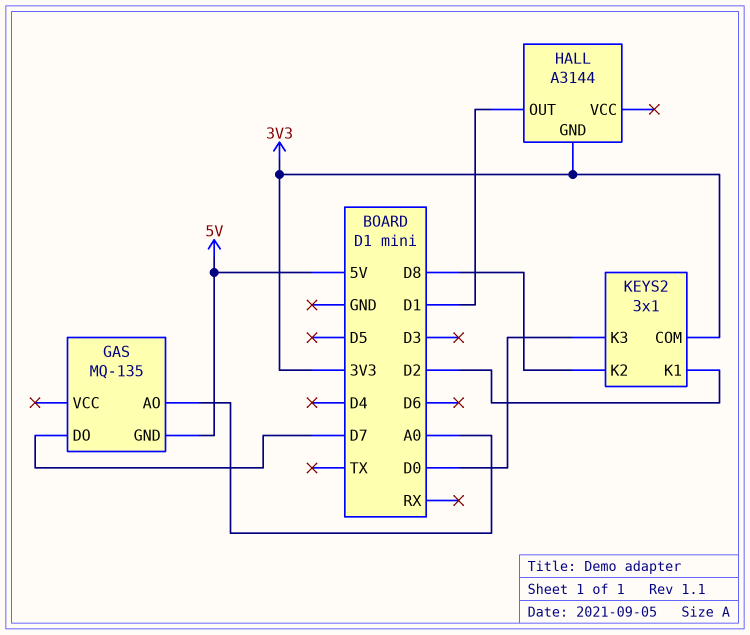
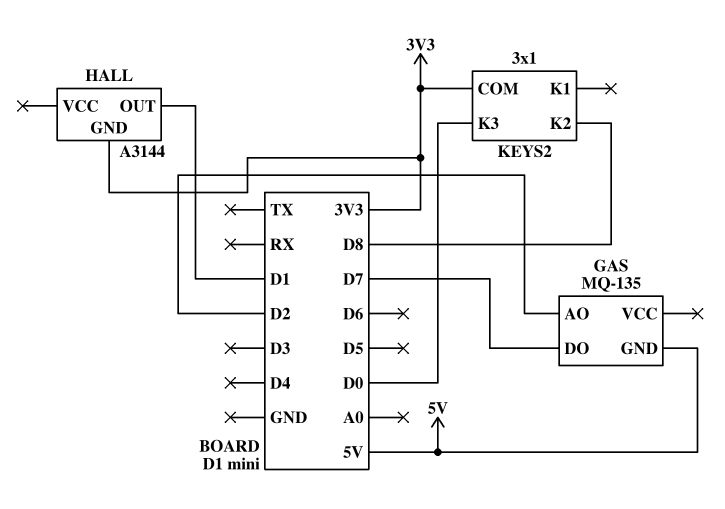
GAS pin AO: A0 -> D2
KEYS2 pin K1: D2 -> none

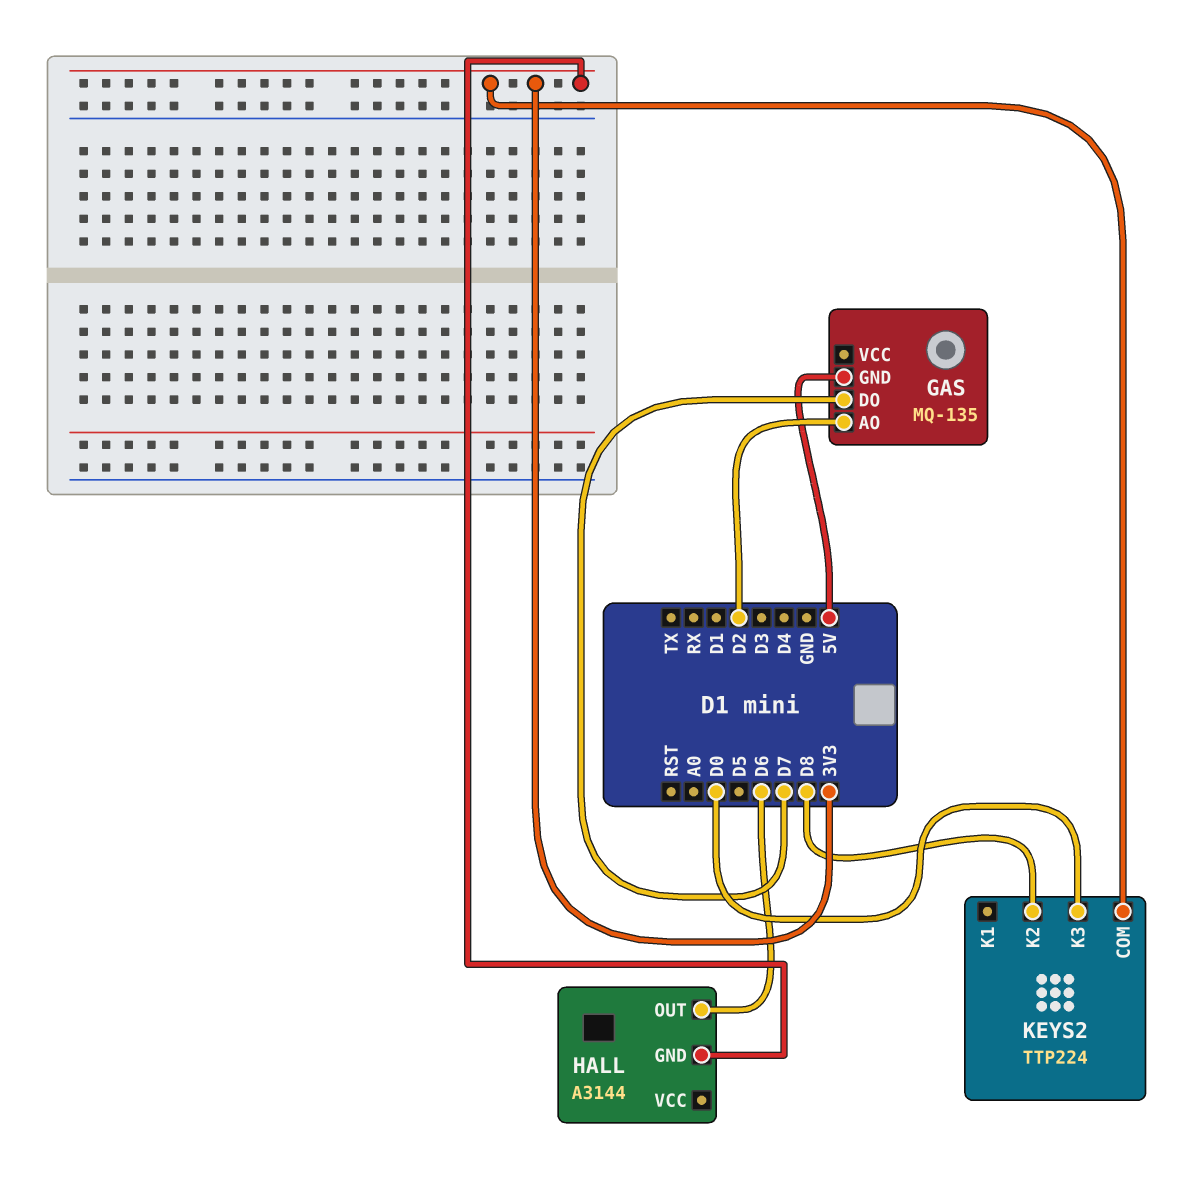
HALL pin OUT: D1 -> D6
KEYS2: 3x1 -> TTP224

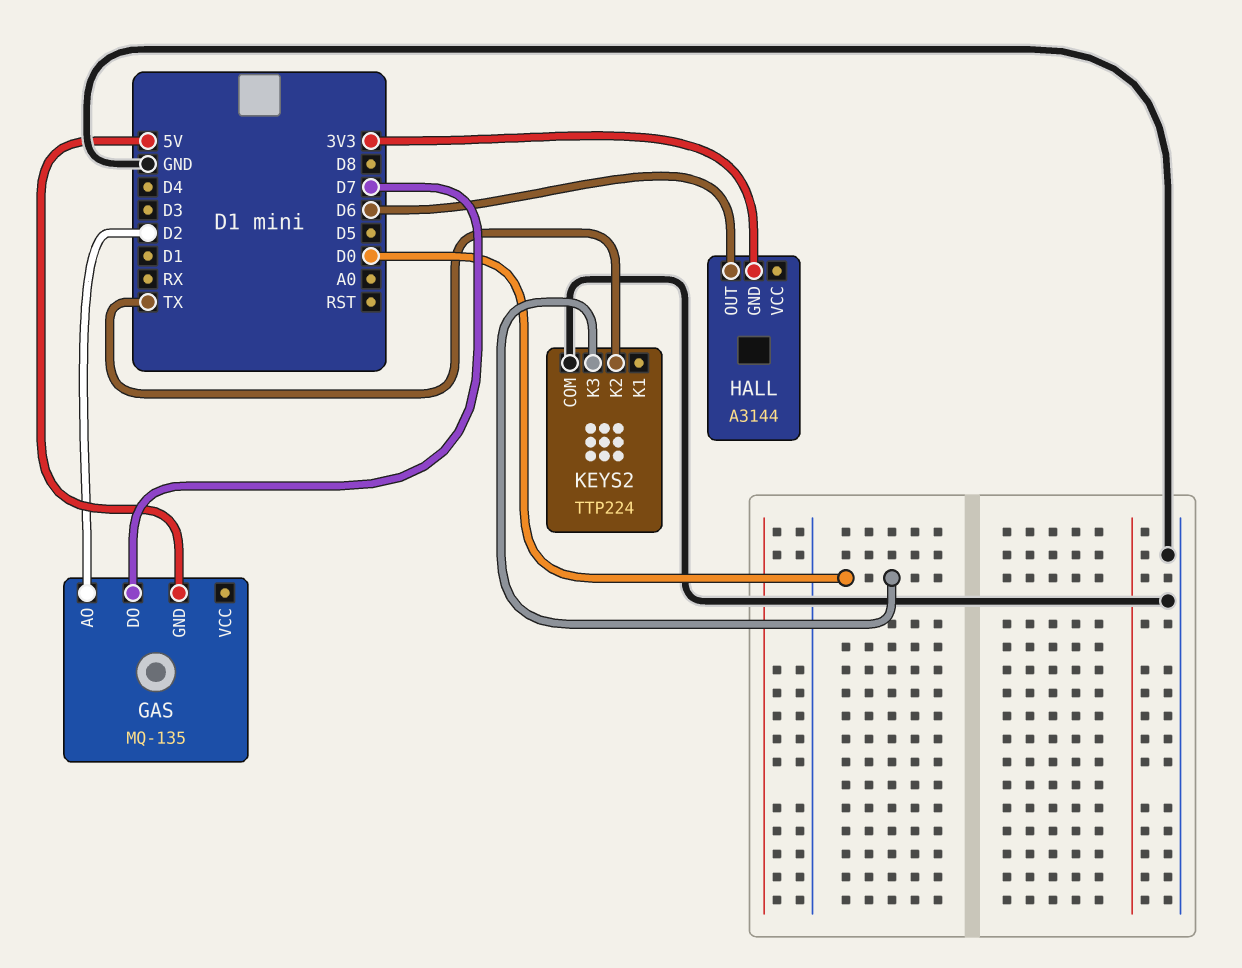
KEYS2 pin COM: 3V3 -> GND
KEYS2 pin K2: D8 -> TX

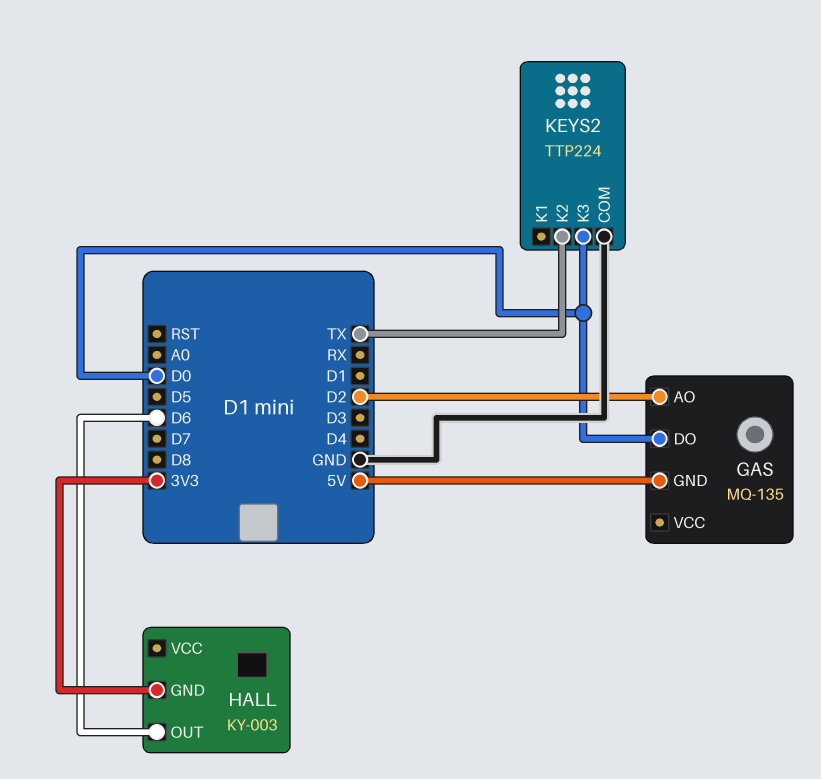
GAS pin DO: D7 -> D0
HALL: A3144 -> KY-003

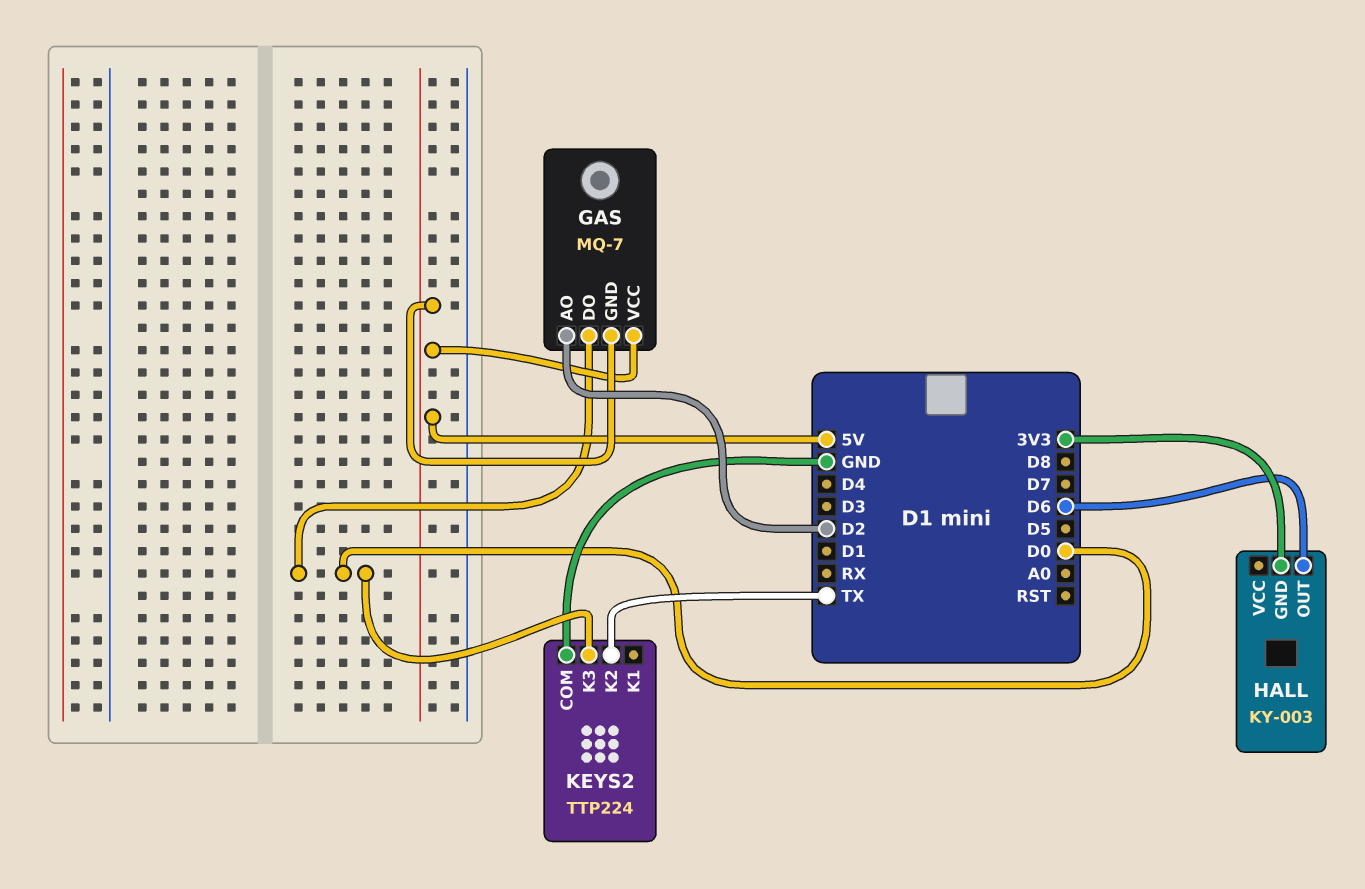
GAS: MQ-135 -> MQ-7
GAS pin VCC: none -> 5V

